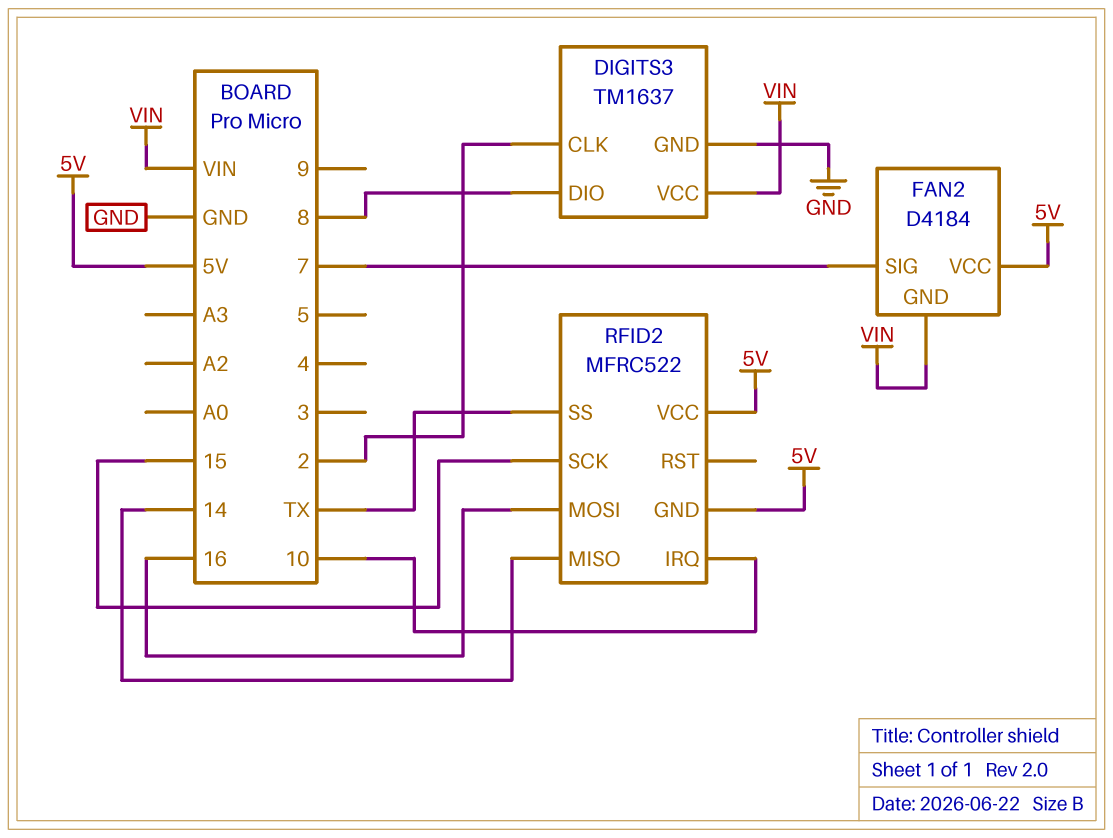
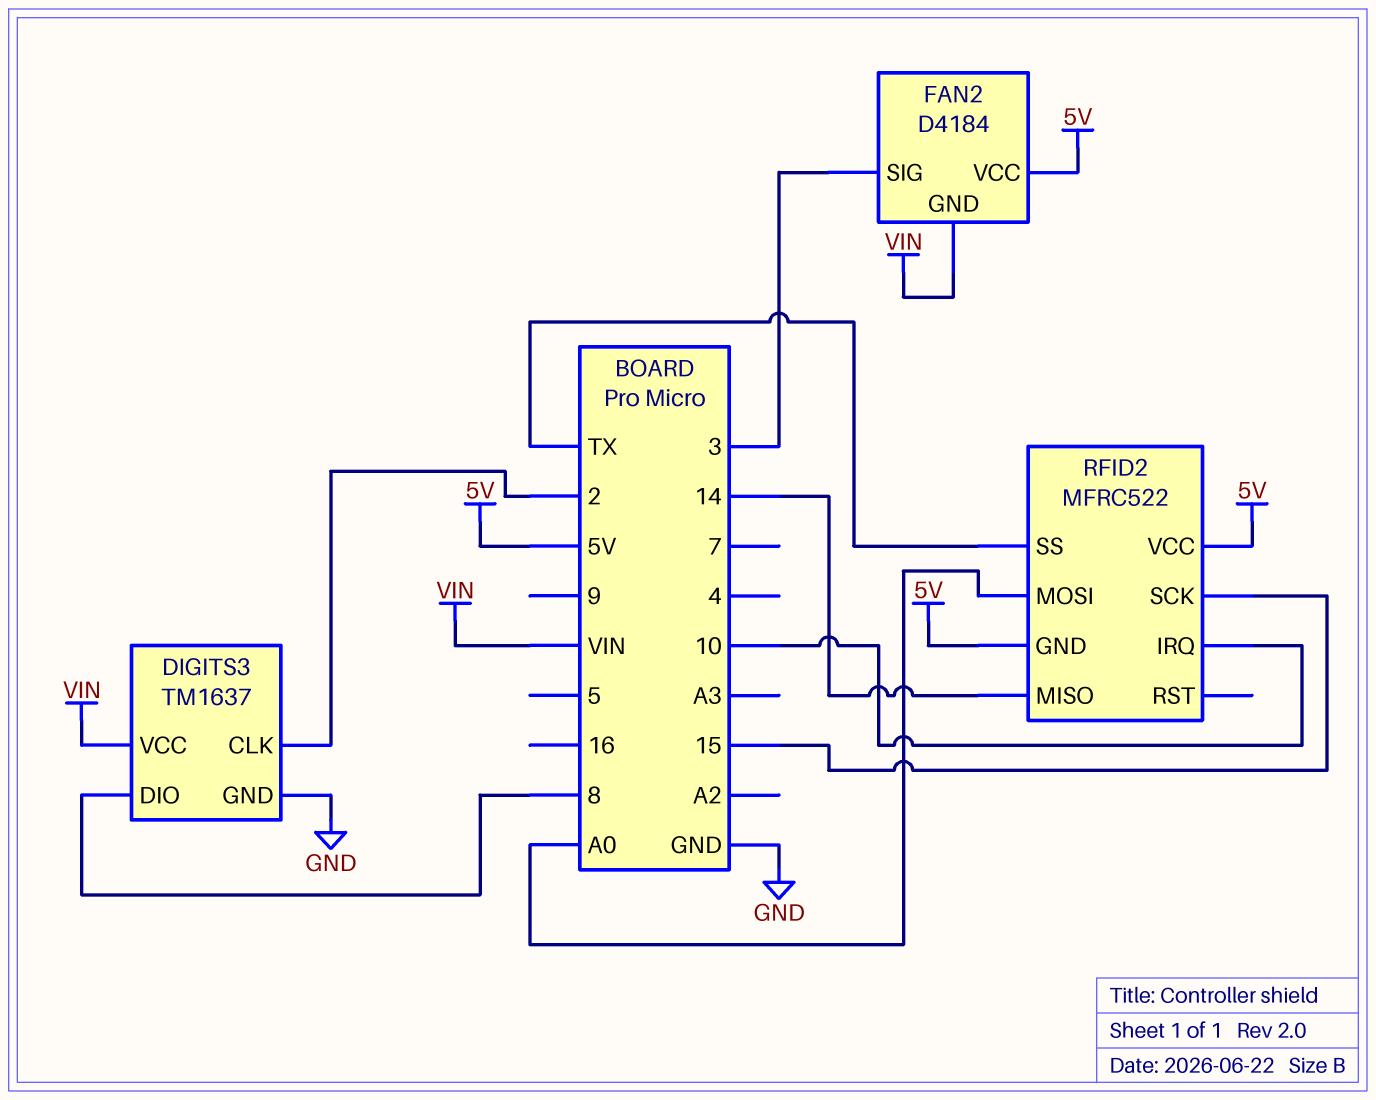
FAN2 pin SIG: 7 -> 3
RFID2 pin MOSI: 16 -> A0

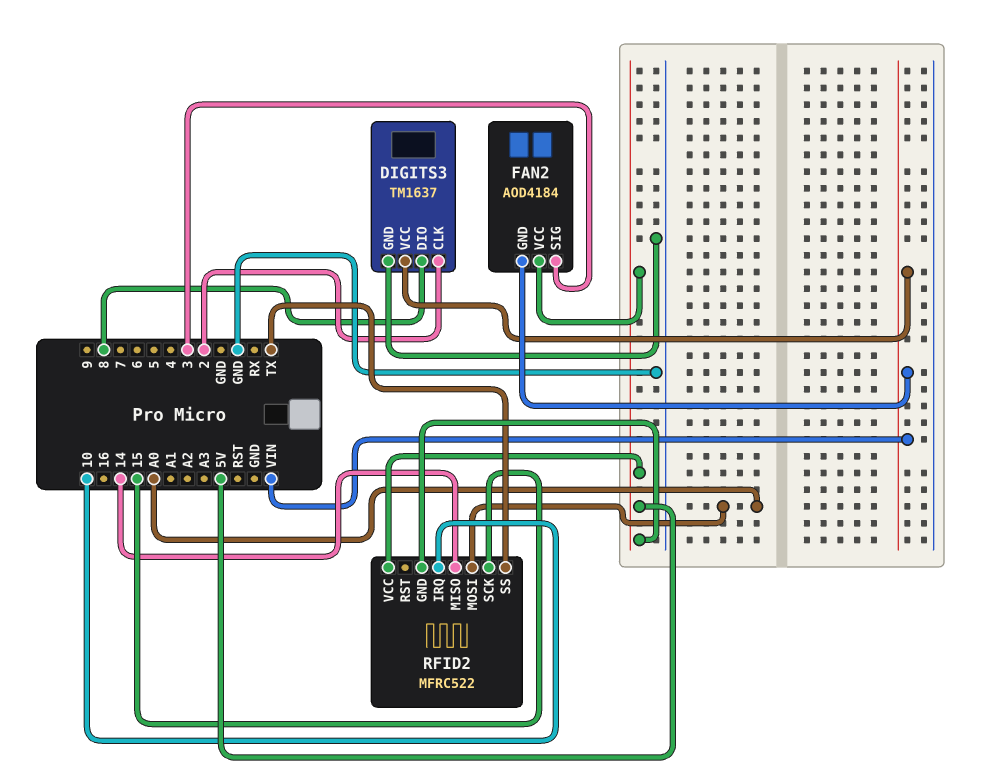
FAN2: D4184 -> AOD4184

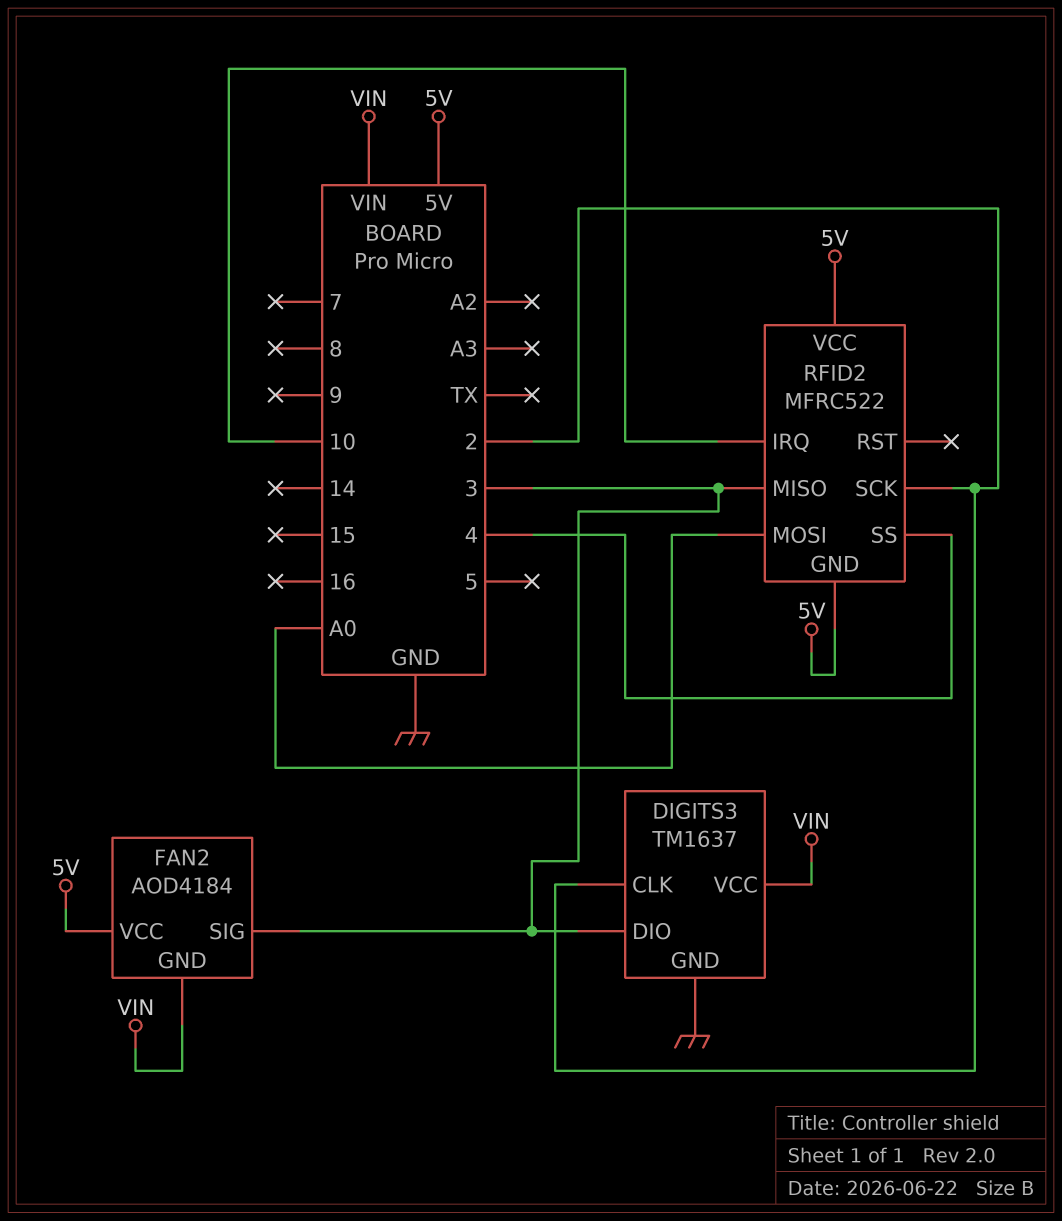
DIGITS3 pin DIO: 8 -> 3
RFID2 pin MISO: 14 -> 3
RFID2 pin SCK: 15 -> 2
RFID2 pin SS: TX -> 4

